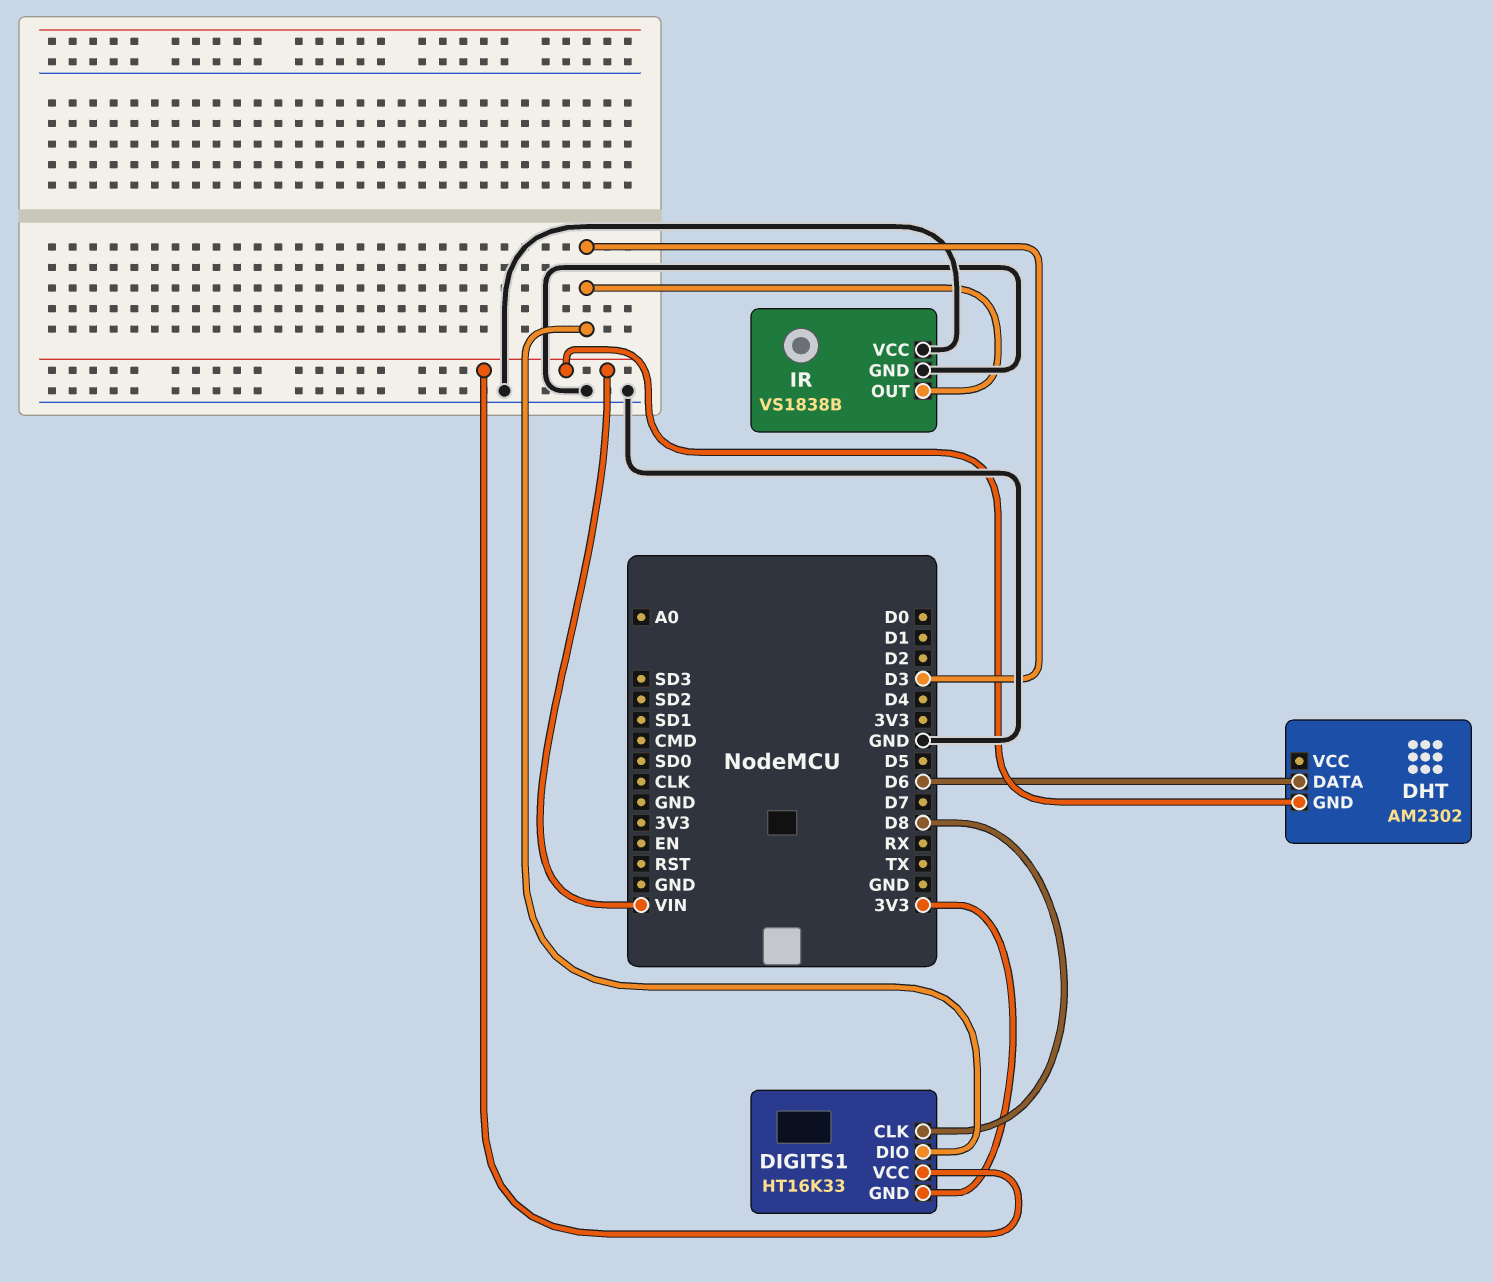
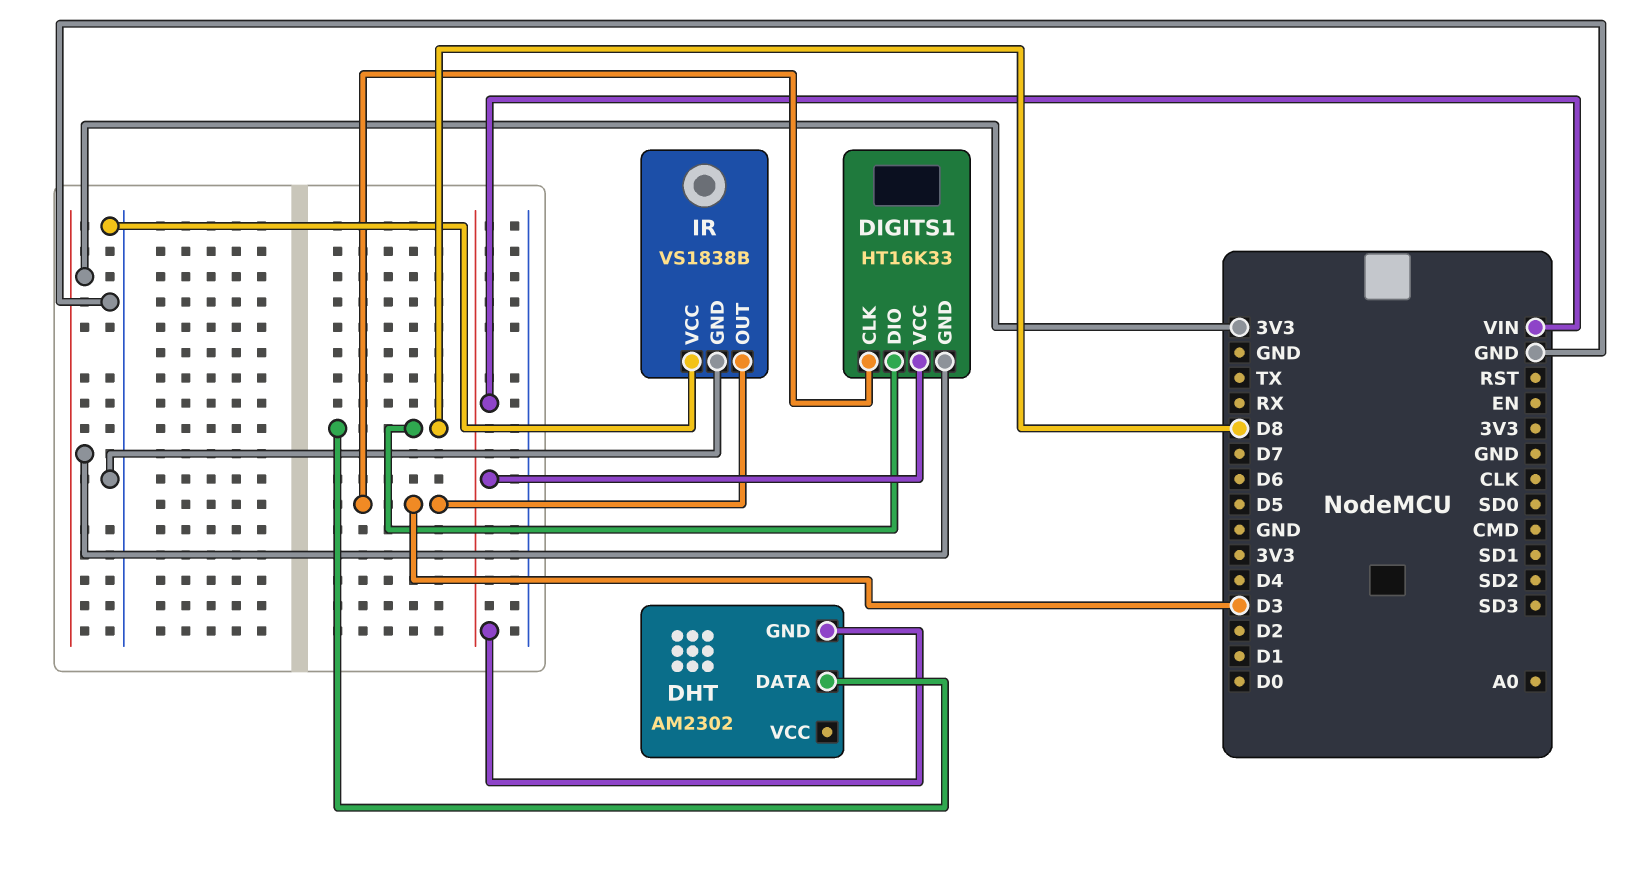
DHT pin DATA: D6 -> D8
DIGITS1 pin CLK: D8 -> D3
DIGITS1 pin DIO: D3 -> D8

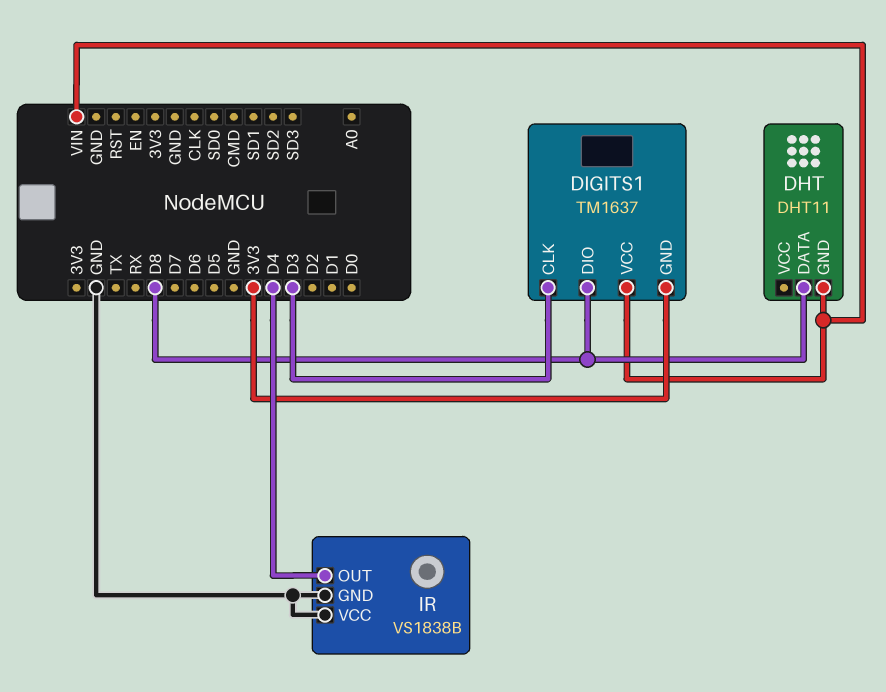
DHT: AM2302 -> DHT11
DIGITS1: HT16K33 -> TM1637
IR pin OUT: D3 -> D4

